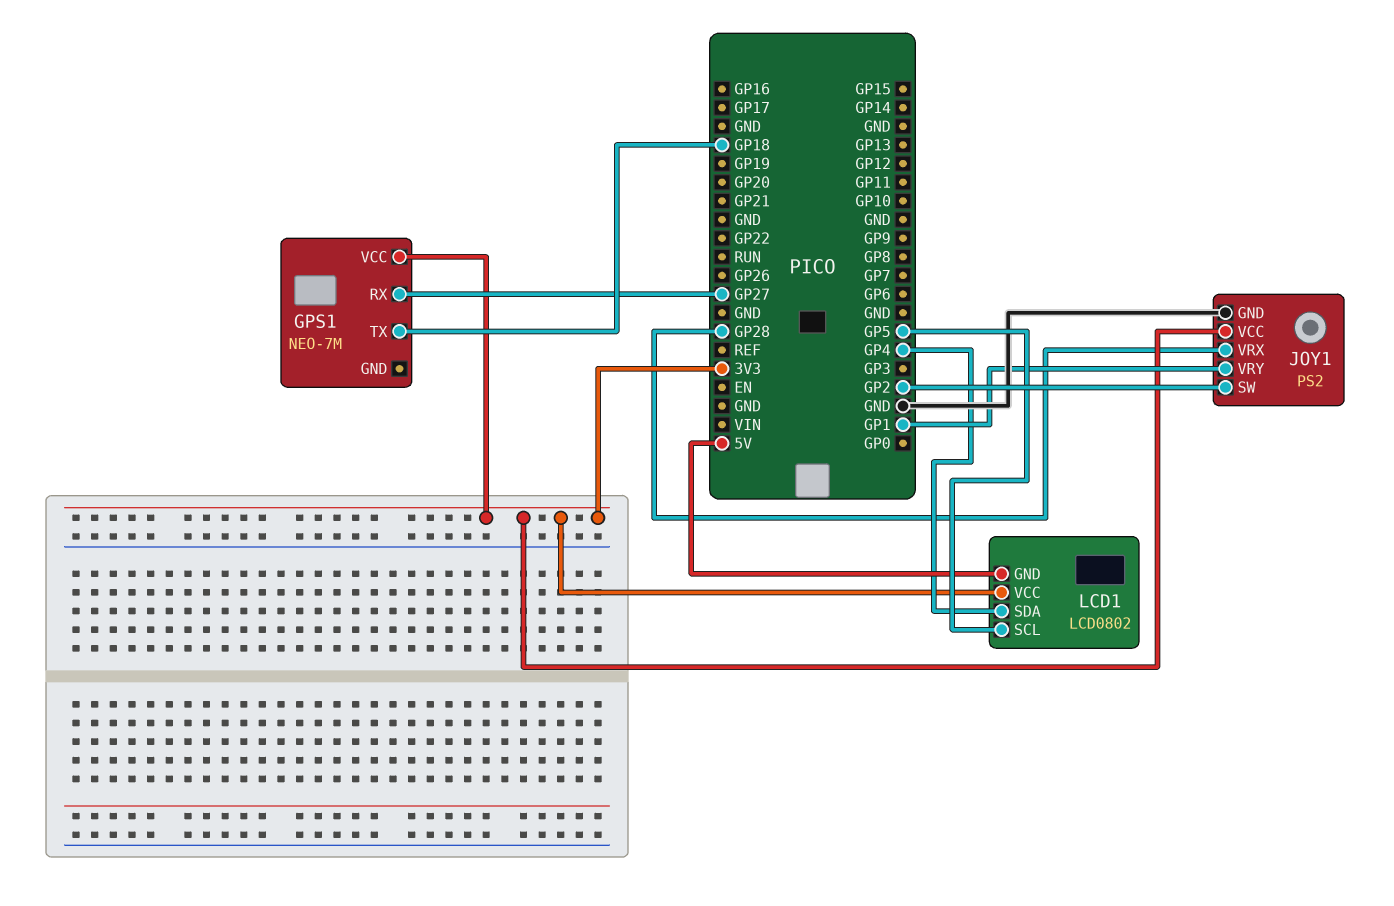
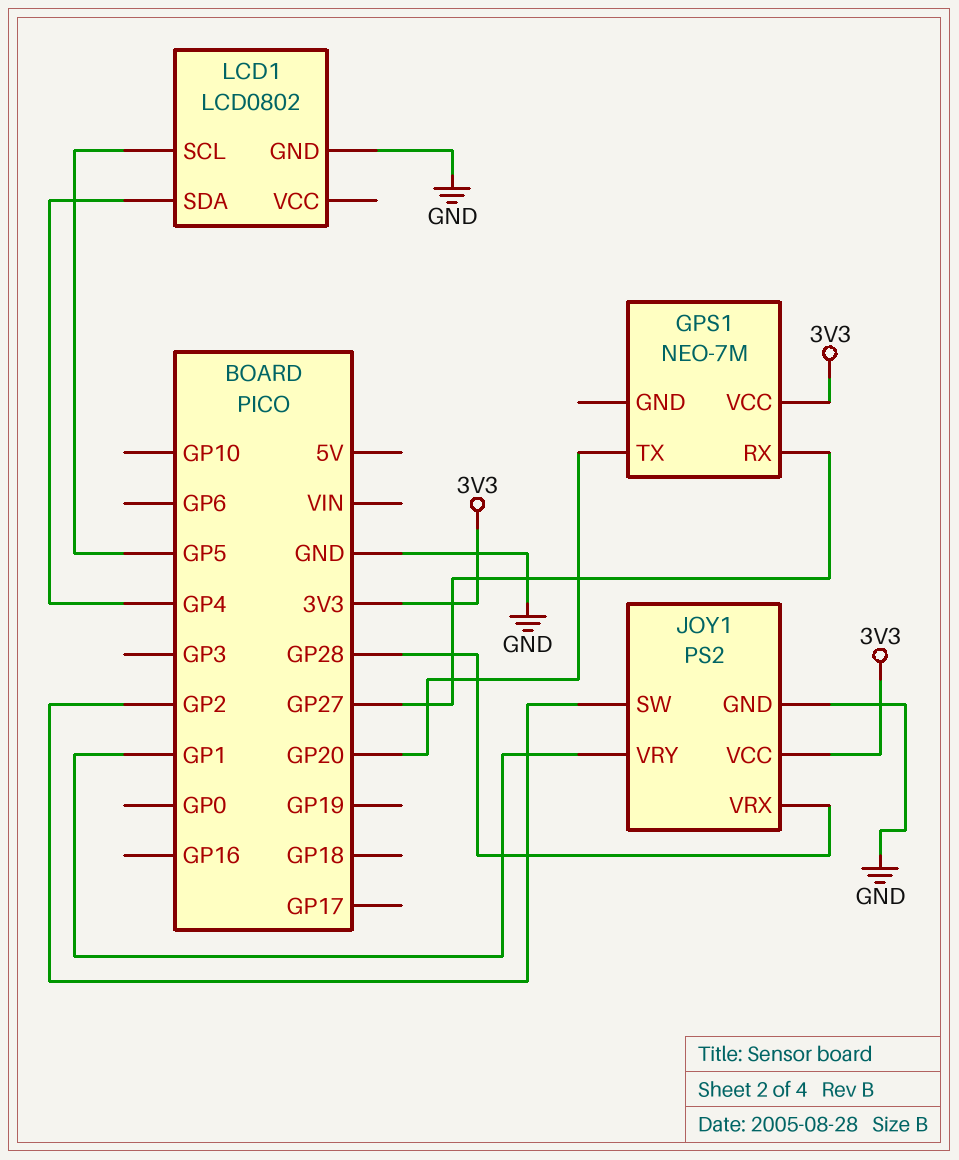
GPS1 pin TX: GP18 -> GP20
LCD1 pin GND: 5V -> GND
LCD1 pin VCC: 3V3 -> none

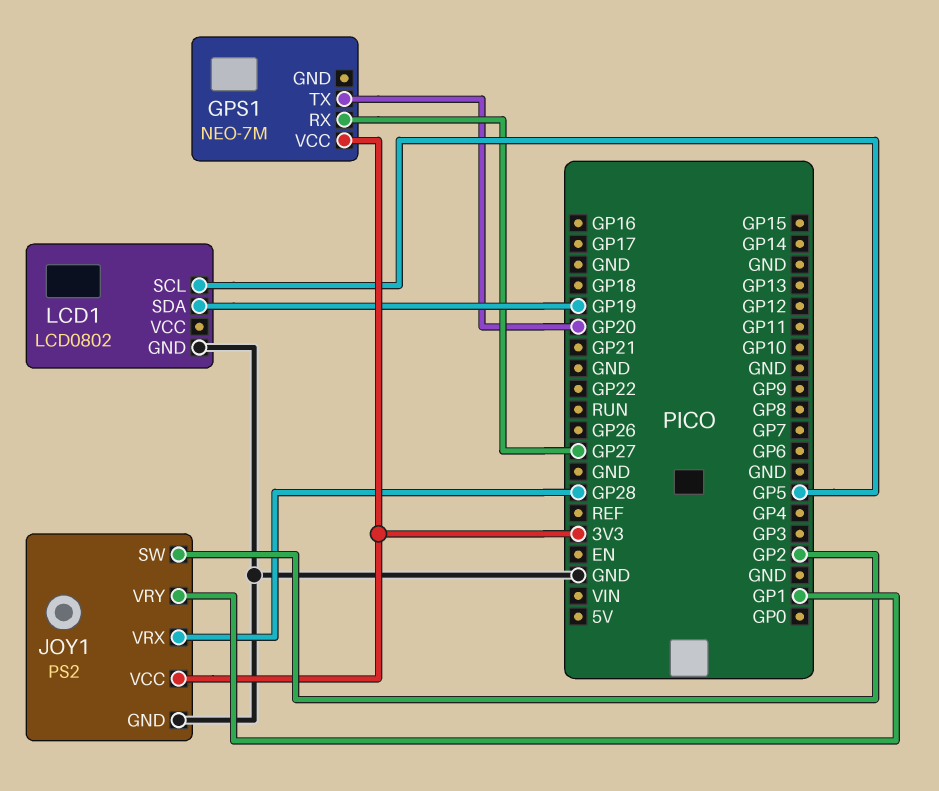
LCD1 pin SDA: GP4 -> GP19

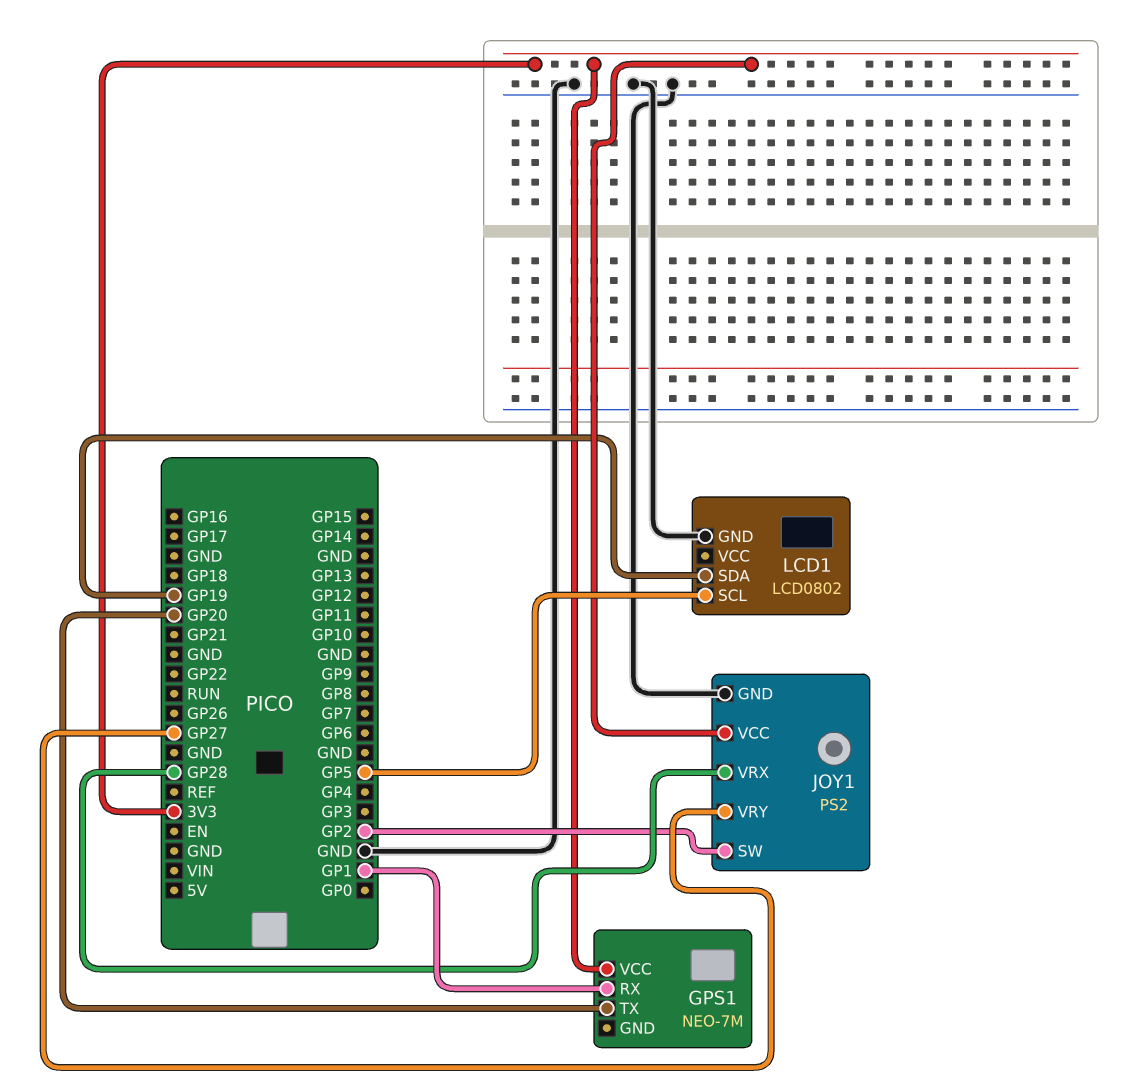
GPS1 pin RX: GP27 -> GP1
JOY1 pin VRY: GP1 -> GP27

